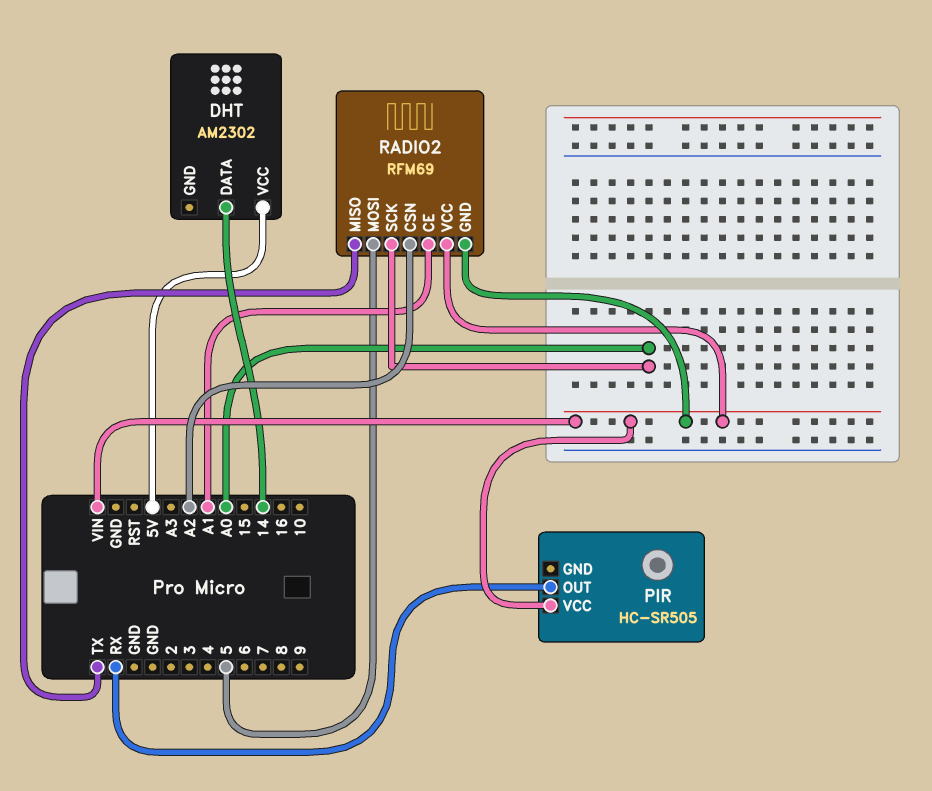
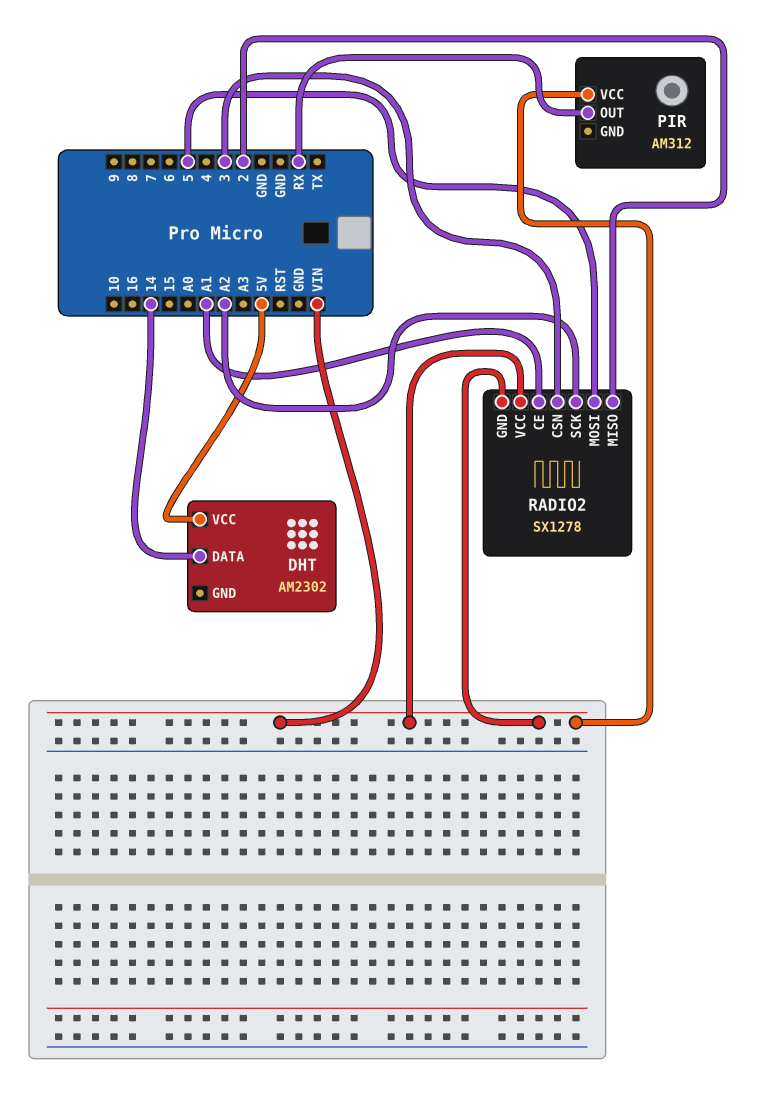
PIR: HC-SR505 -> AM312
RADIO2: RFM69 -> SX1278
RADIO2 pin CSN: A2 -> 3
RADIO2 pin MISO: TX -> 2
RADIO2 pin SCK: A0 -> A2

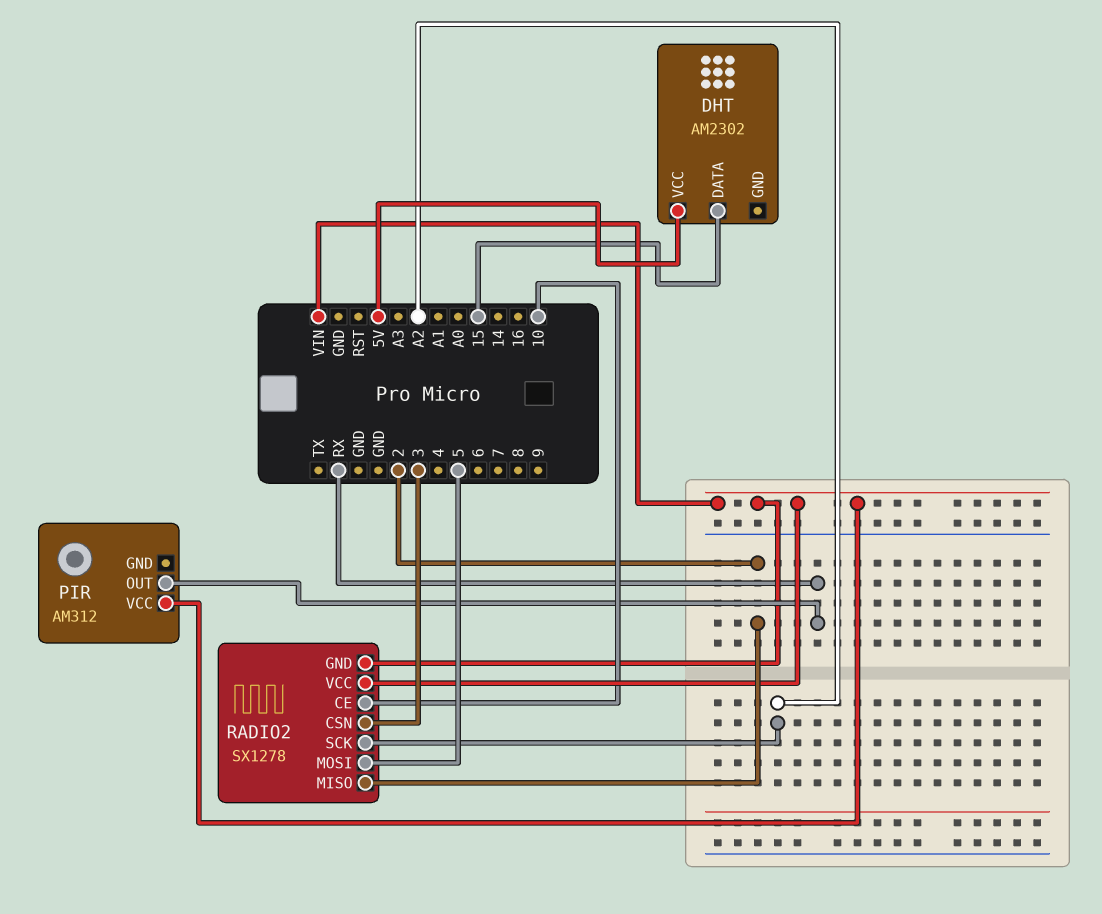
DHT pin DATA: 14 -> 15
RADIO2 pin CE: A1 -> 10

